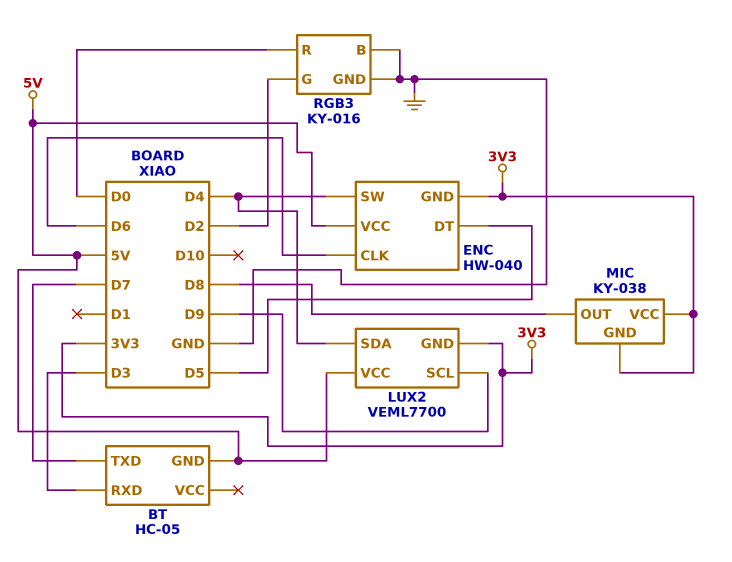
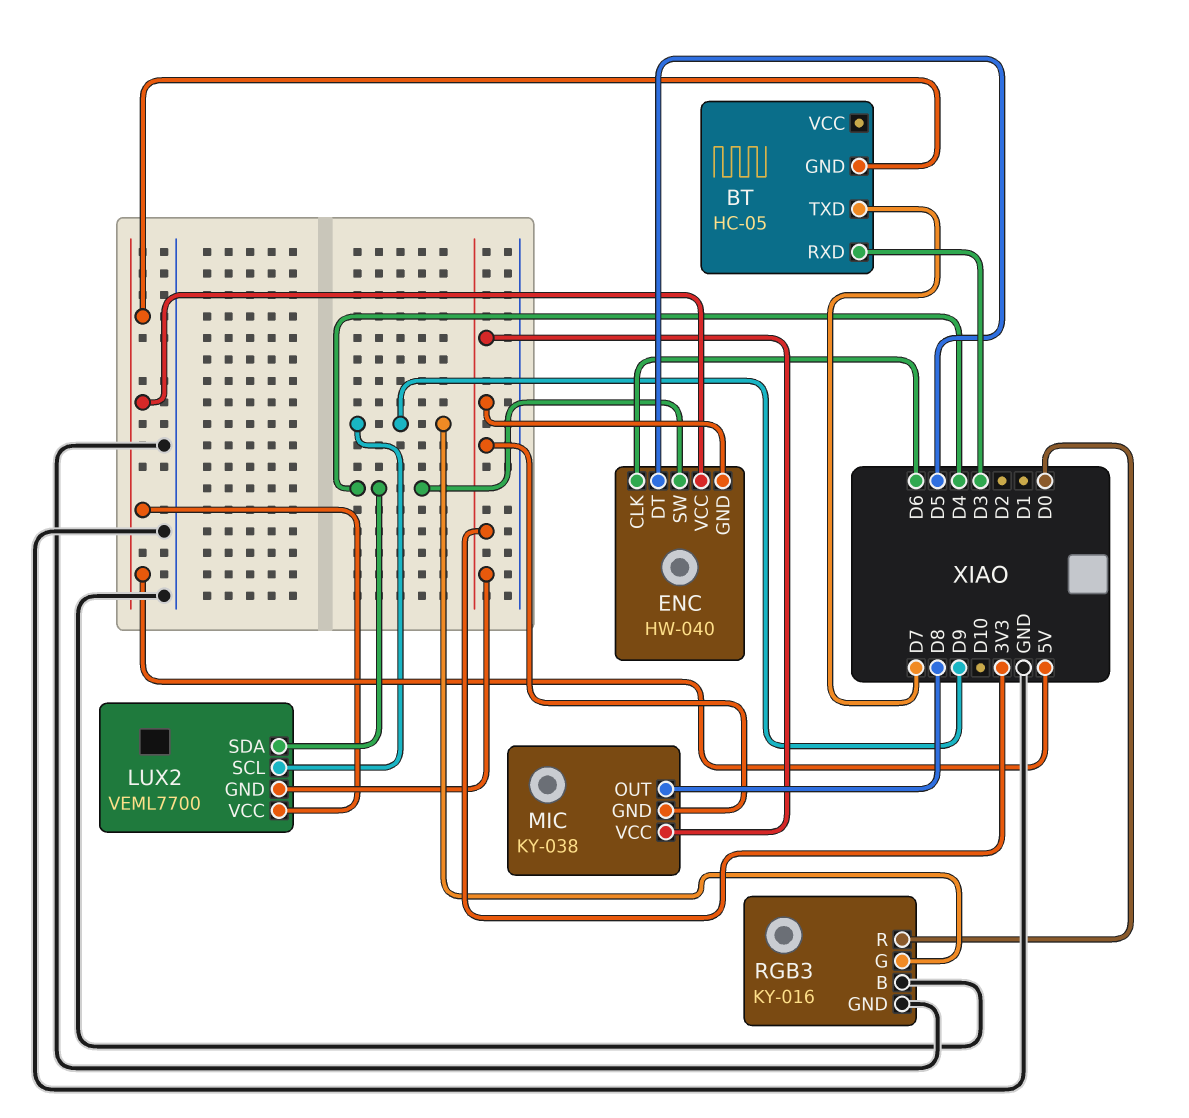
RGB3 pin G: D2 -> D9

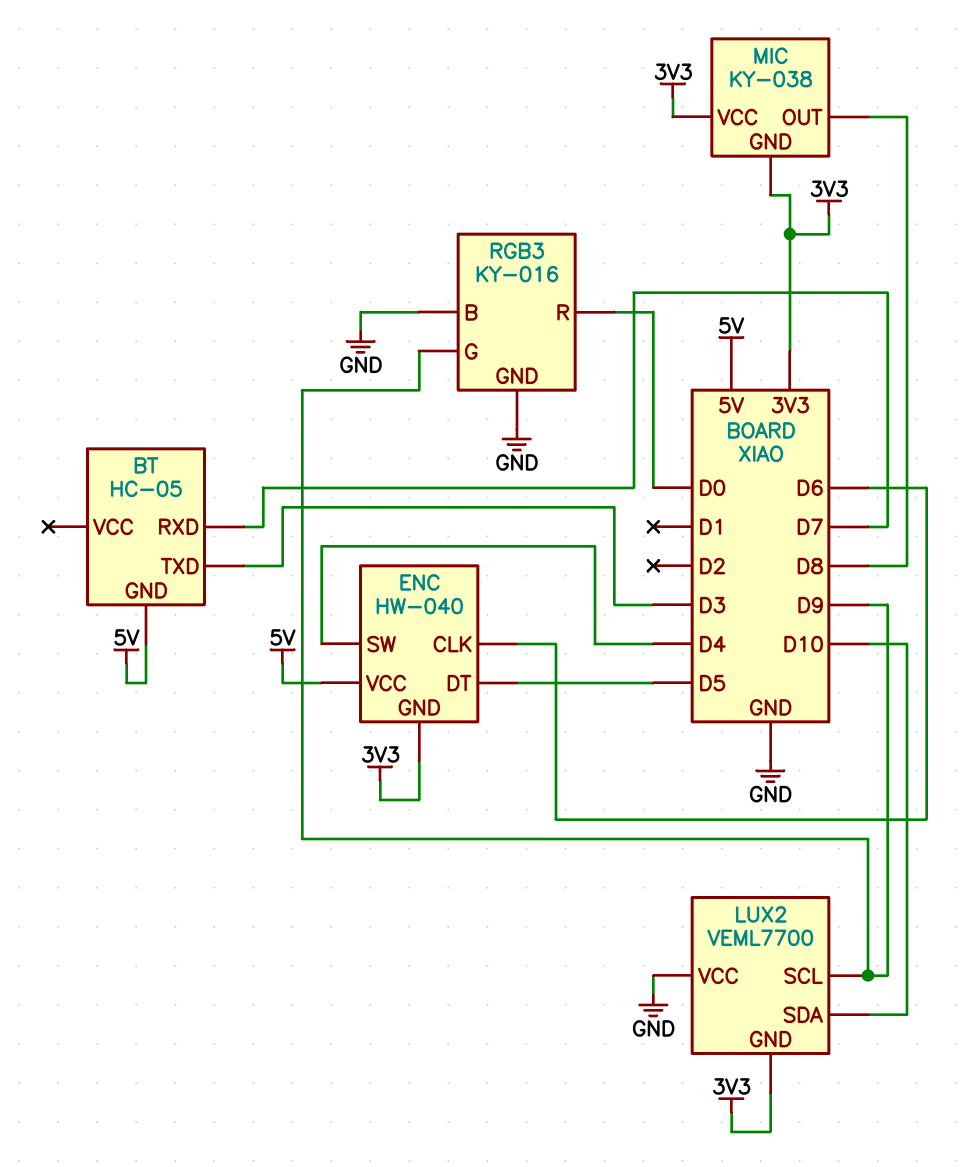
BT pin RXD: D3 -> D7
BT pin TXD: D7 -> D3
LUX2 pin SDA: D4 -> D10
LUX2 pin VCC: 5V -> GND

